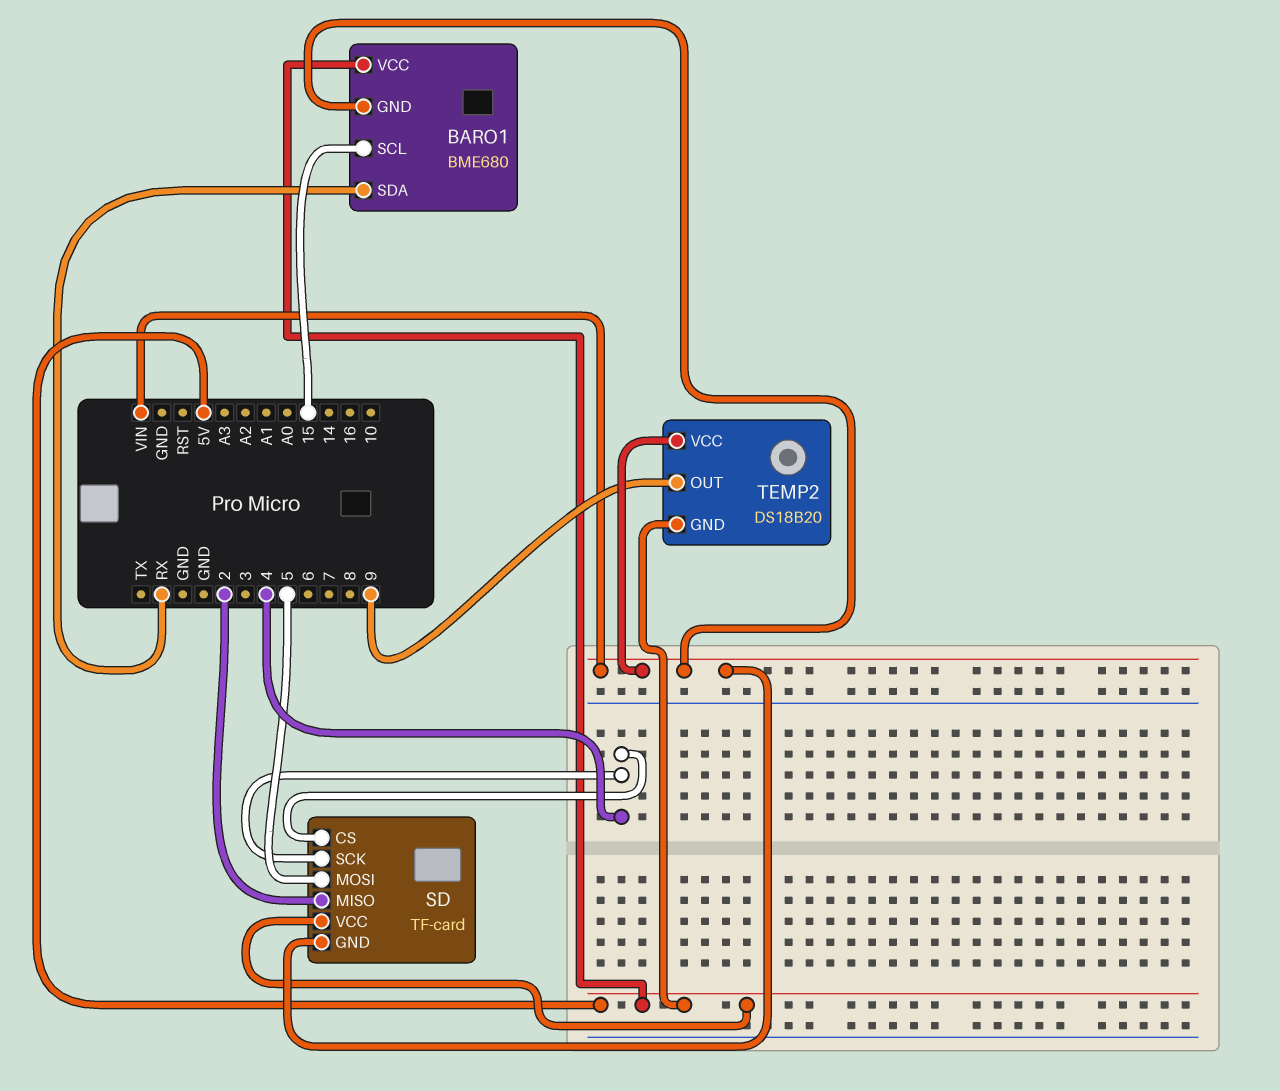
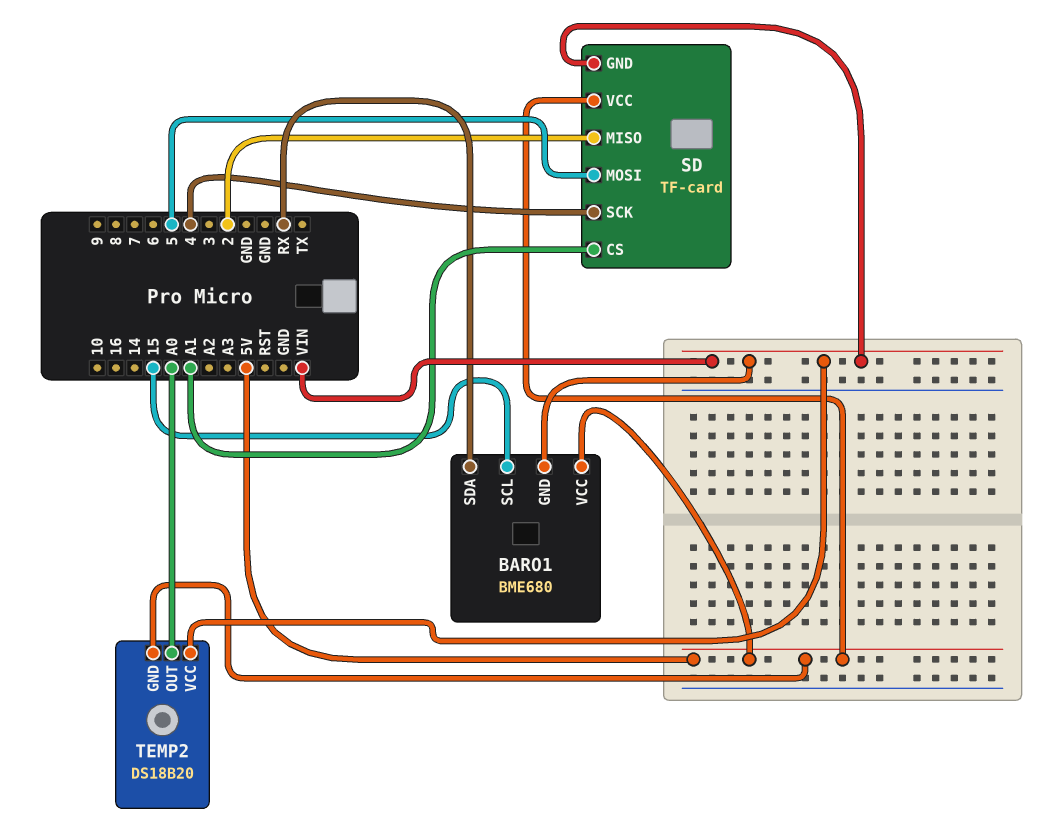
SD pin CS: 4 -> A1
TEMP2 pin OUT: 9 -> A0

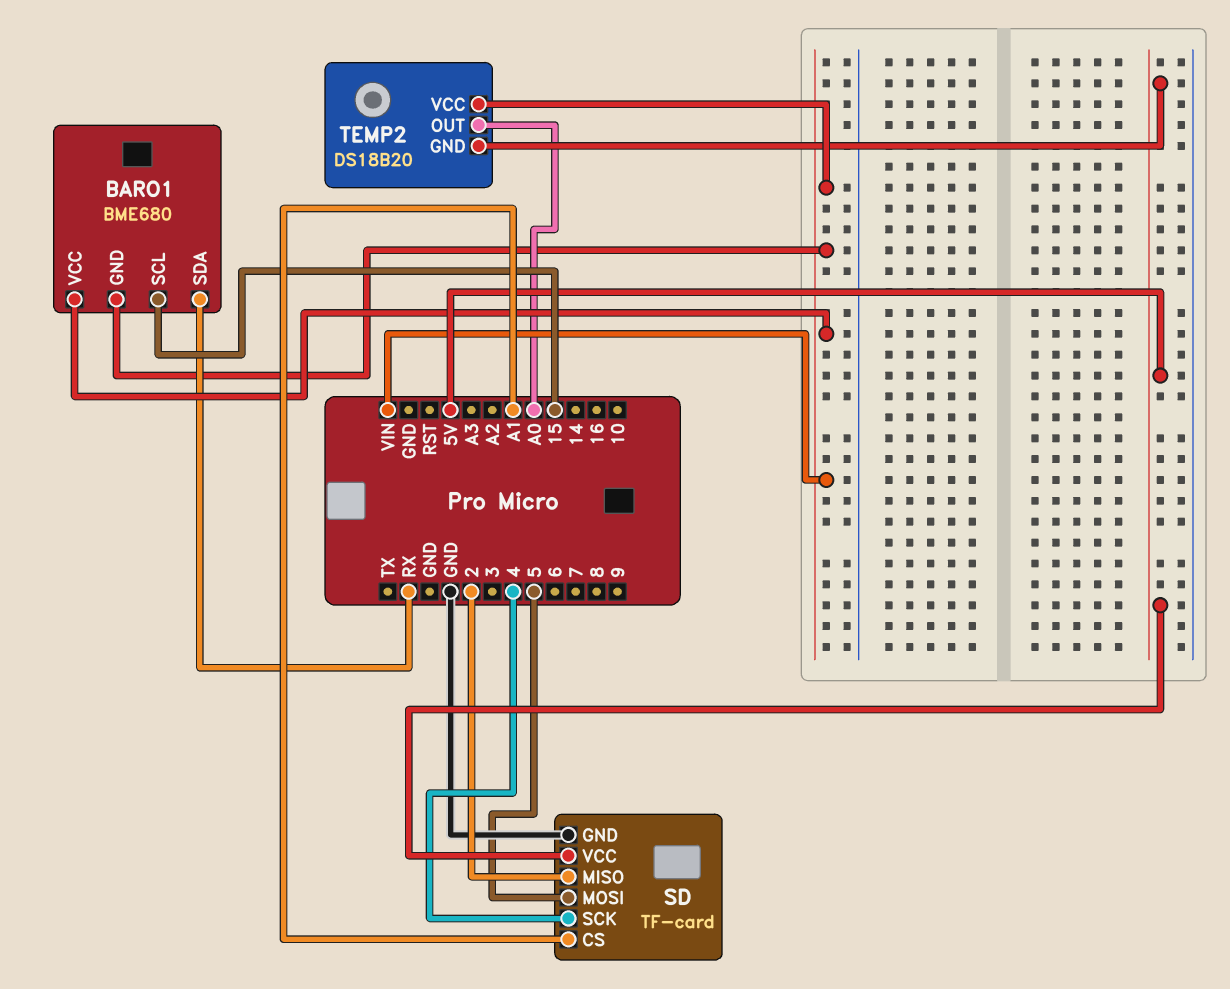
BARO1 pin VCC: 5V -> VIN
SD pin GND: VIN -> GND

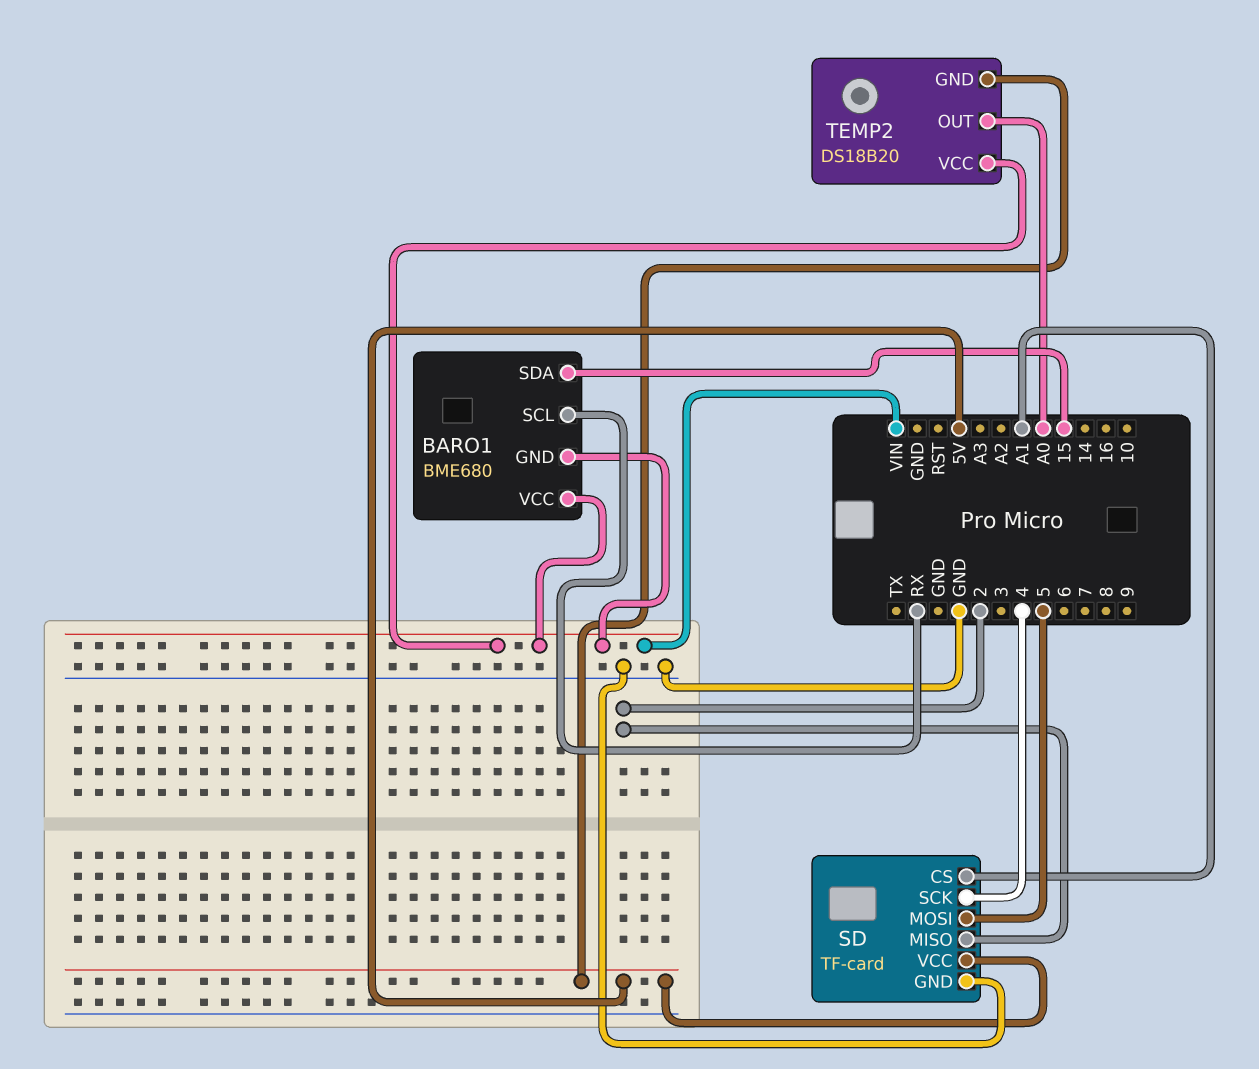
BARO1 pin SCL: 15 -> RX
BARO1 pin SDA: RX -> 15

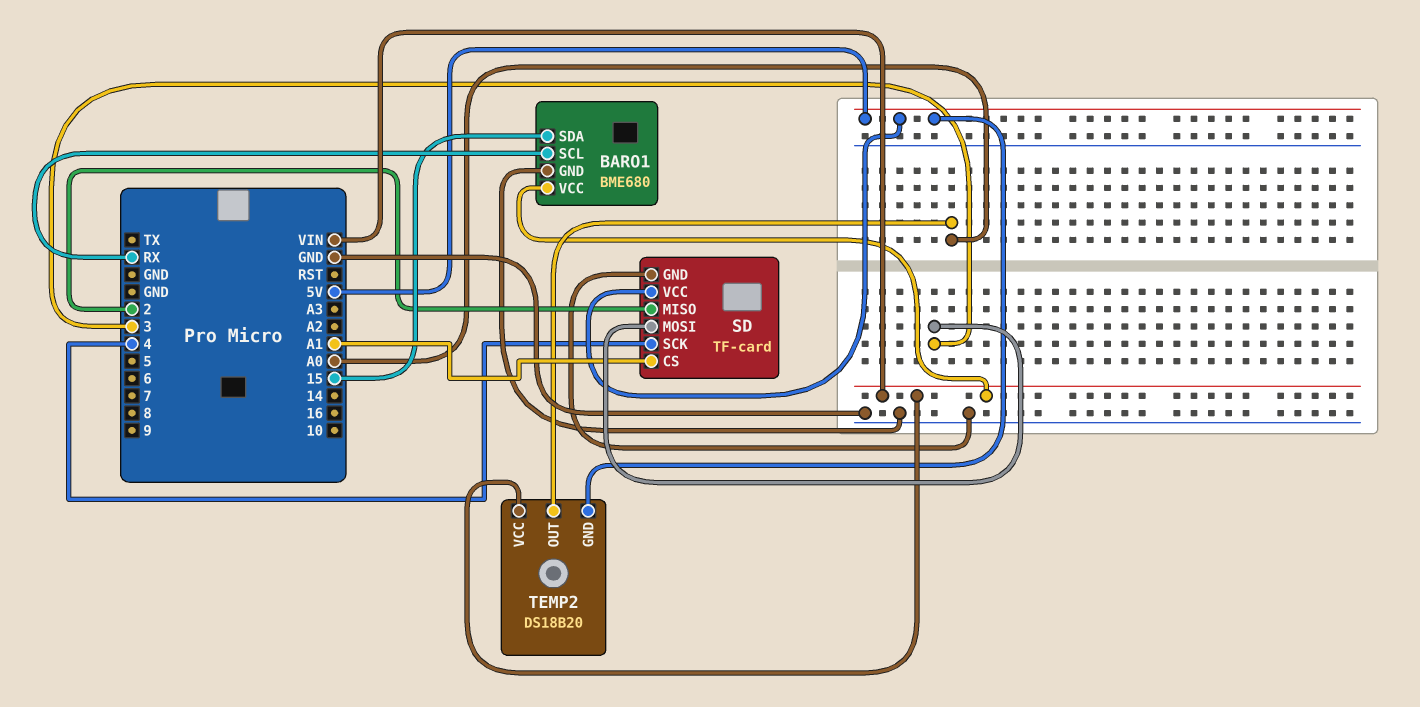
BARO1 pin GND: VIN -> GND
SD pin MOSI: 5 -> 3

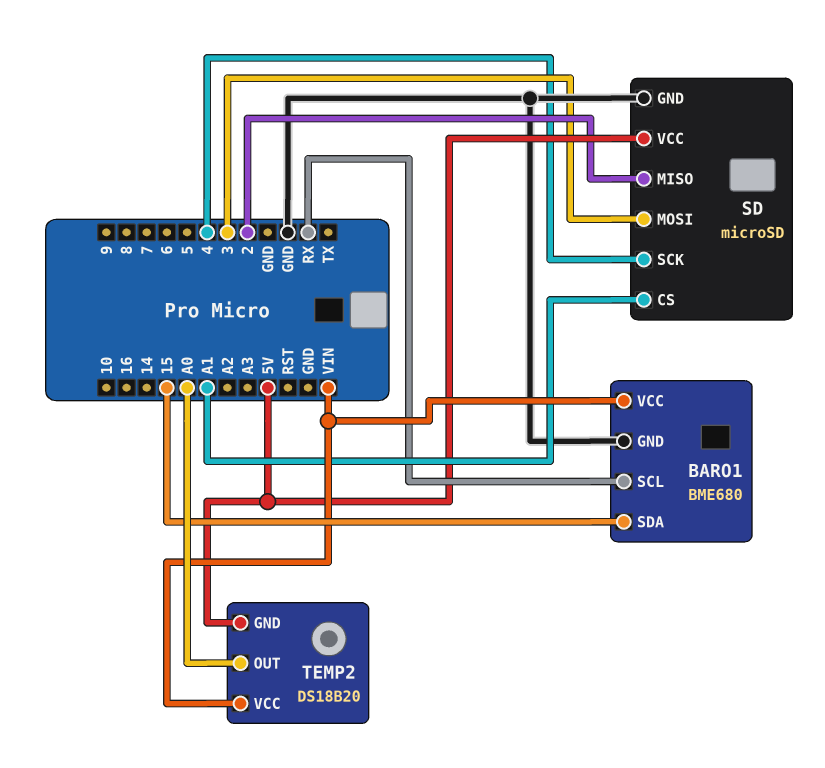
SD: TF-card -> microSD

